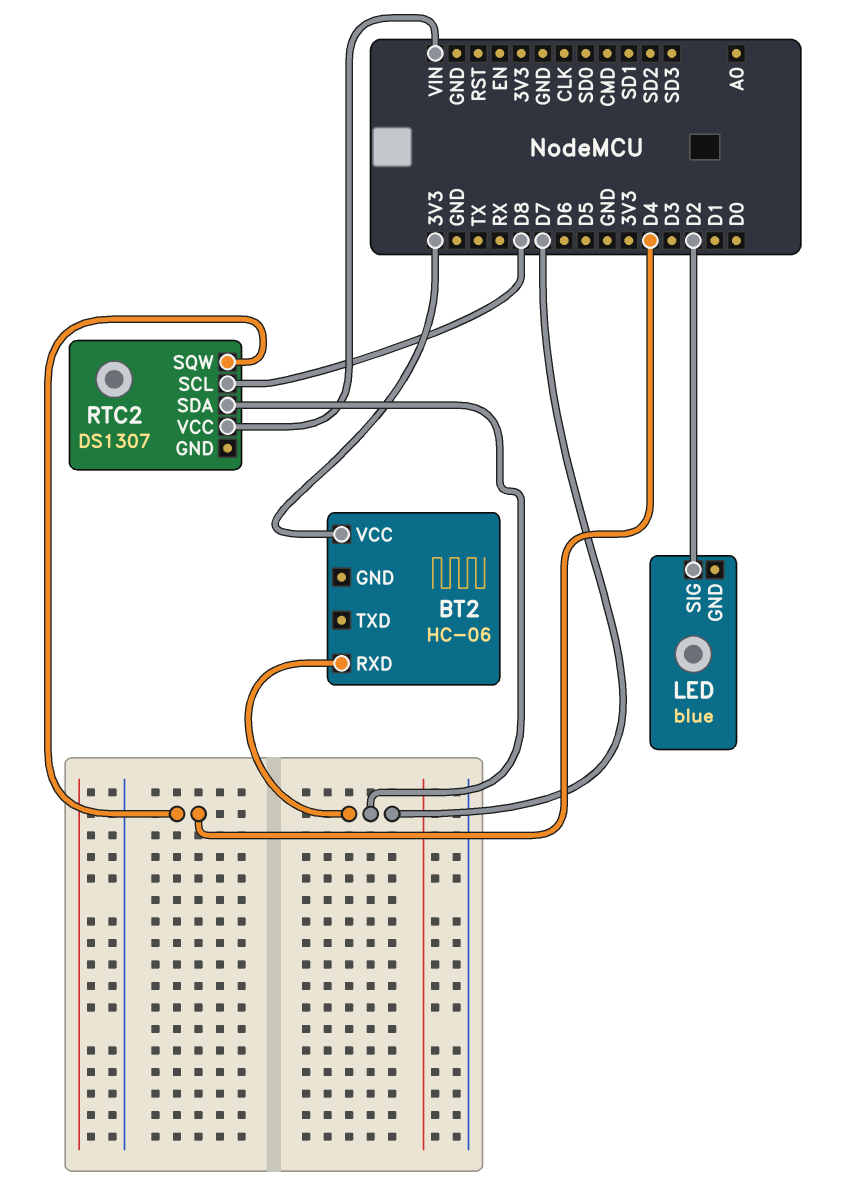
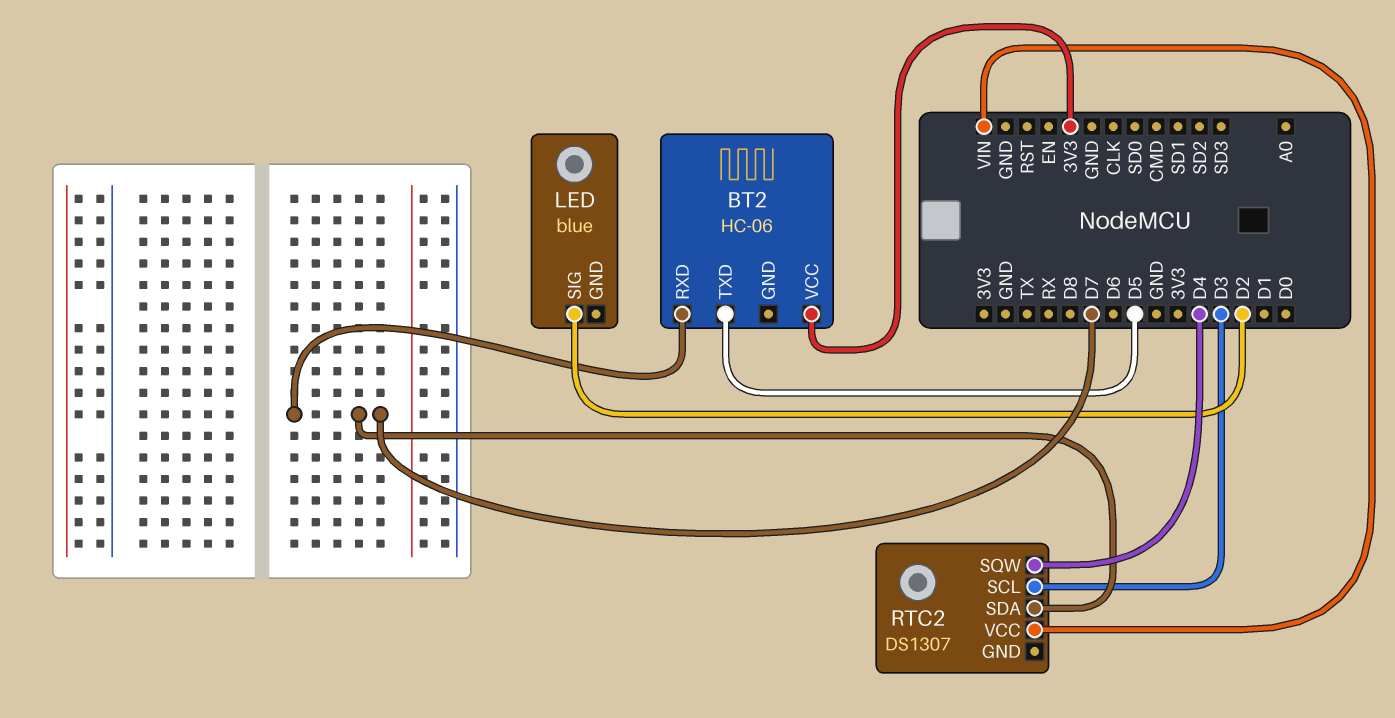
BT2 pin TXD: none -> D5
RTC2 pin SCL: D8 -> D3

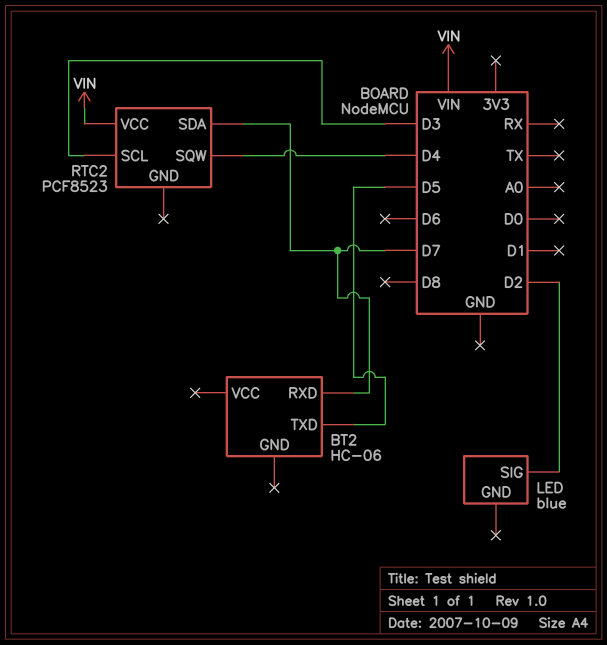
BT2 pin VCC: 3V3 -> none
RTC2: DS1307 -> PCF8523

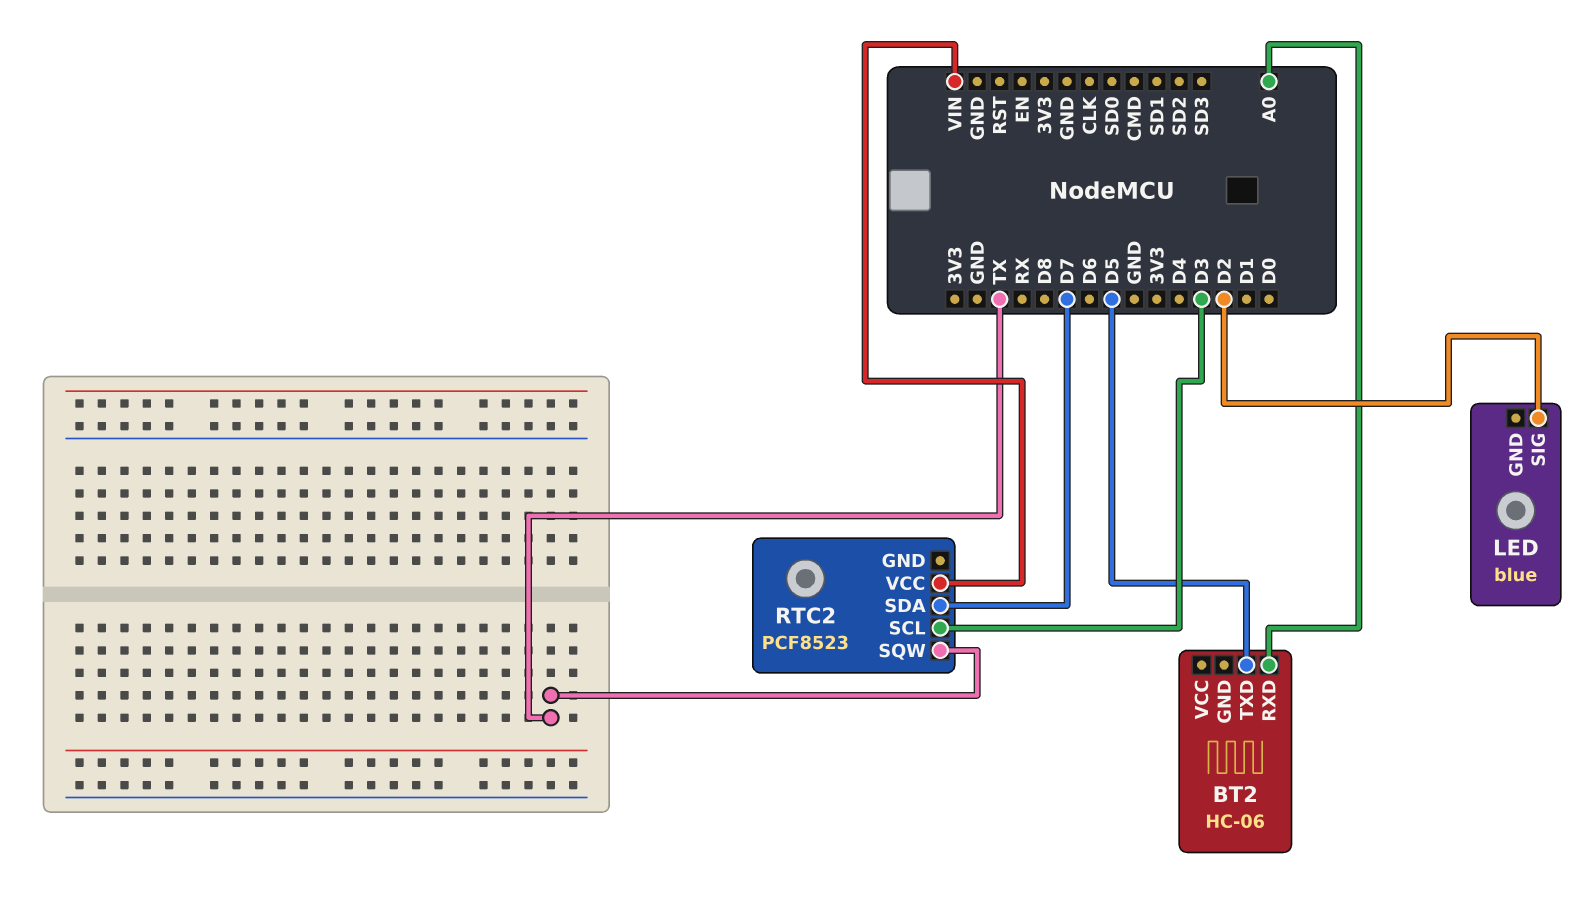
BT2 pin RXD: D7 -> A0
RTC2 pin SQW: D4 -> TX

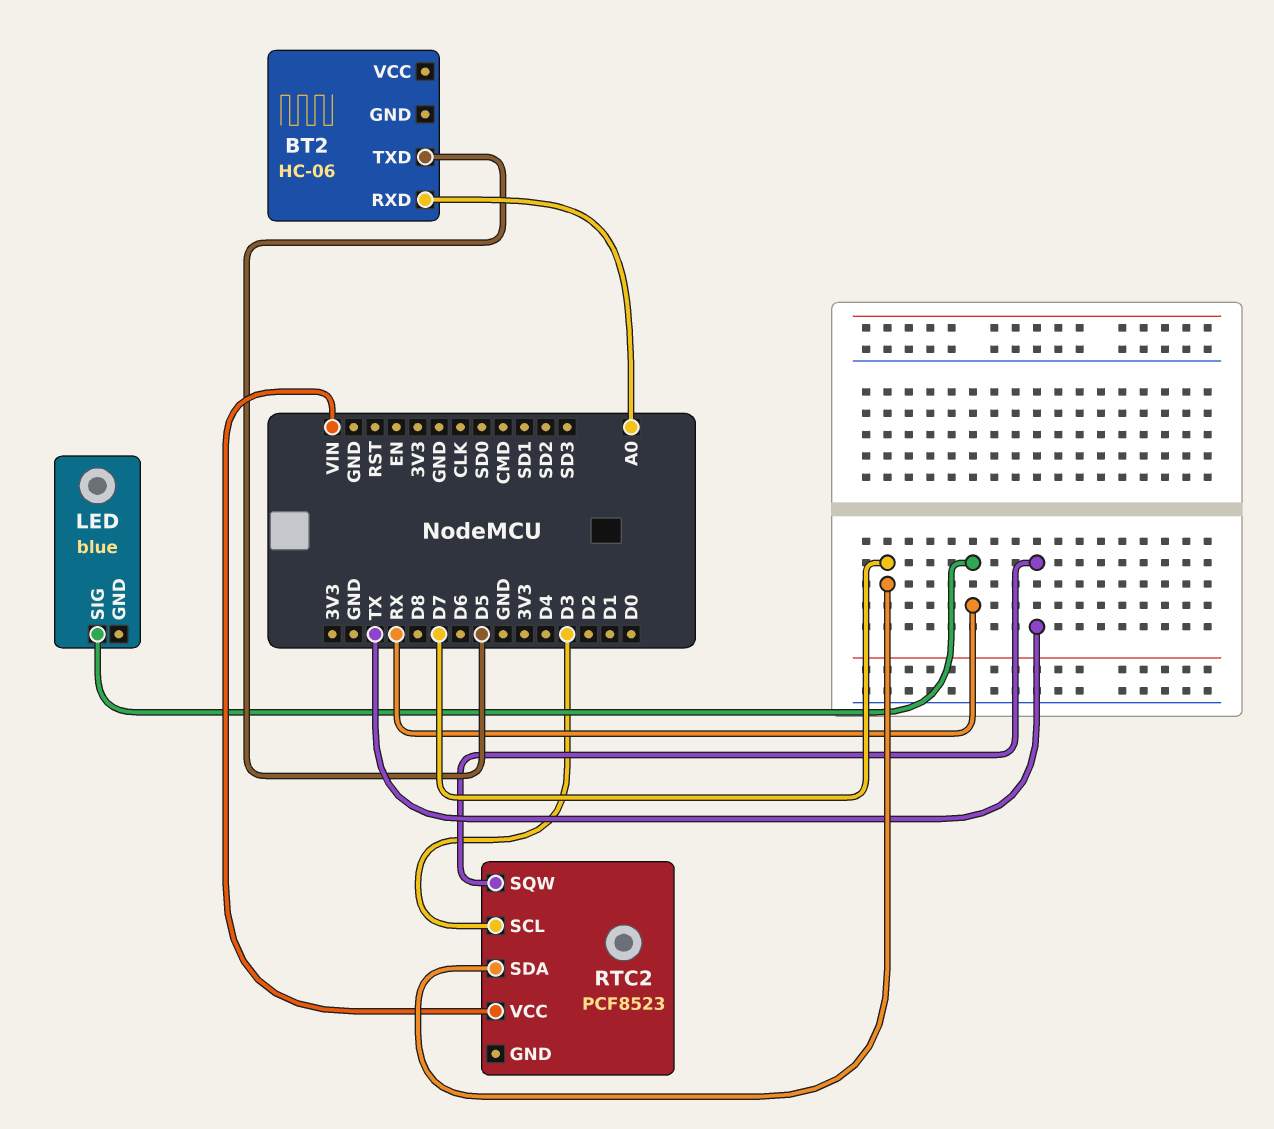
LED pin SIG: D2 -> RX

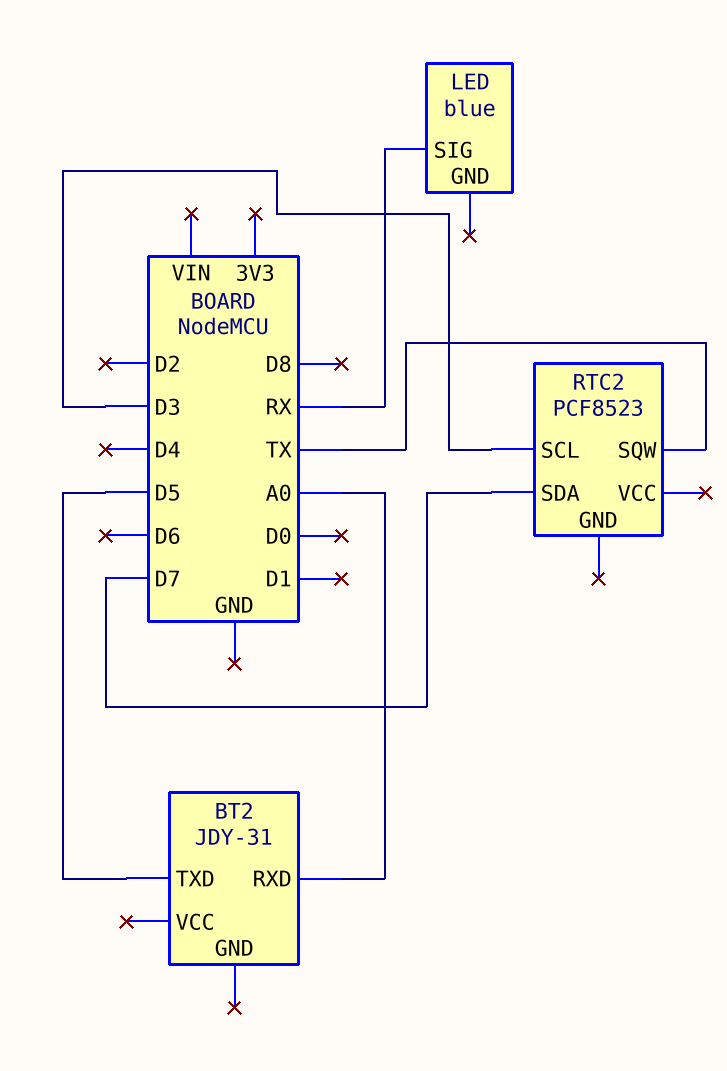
BT2: HC-06 -> JDY-31
RTC2 pin VCC: VIN -> none

